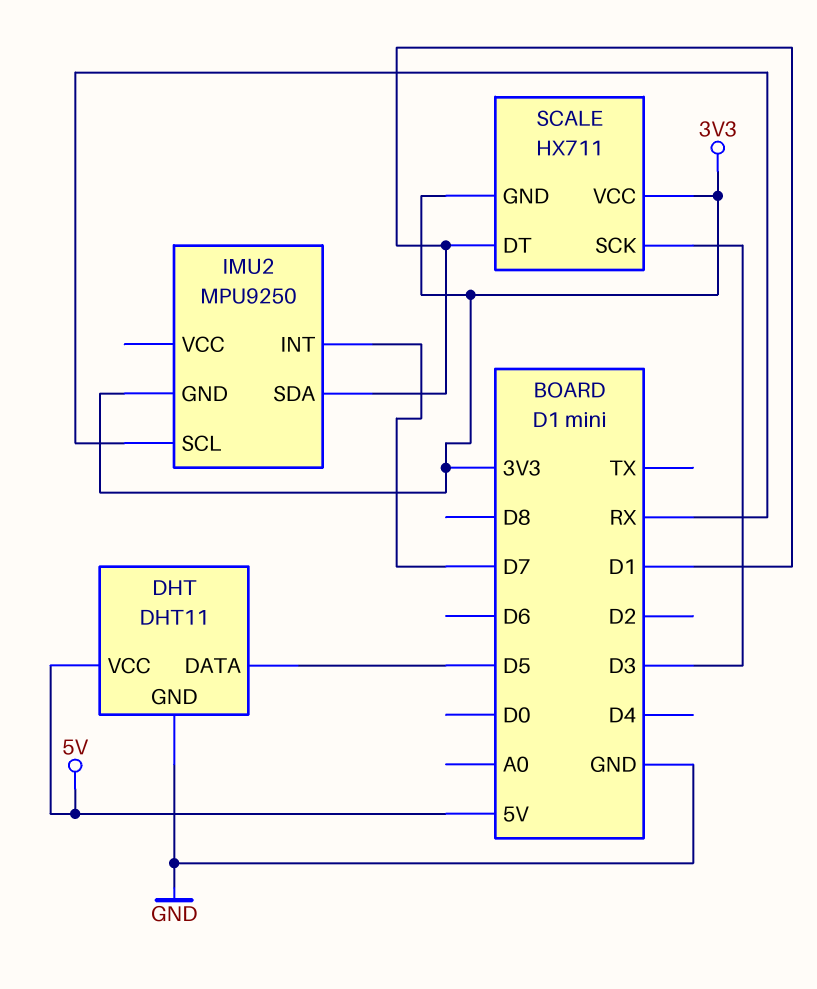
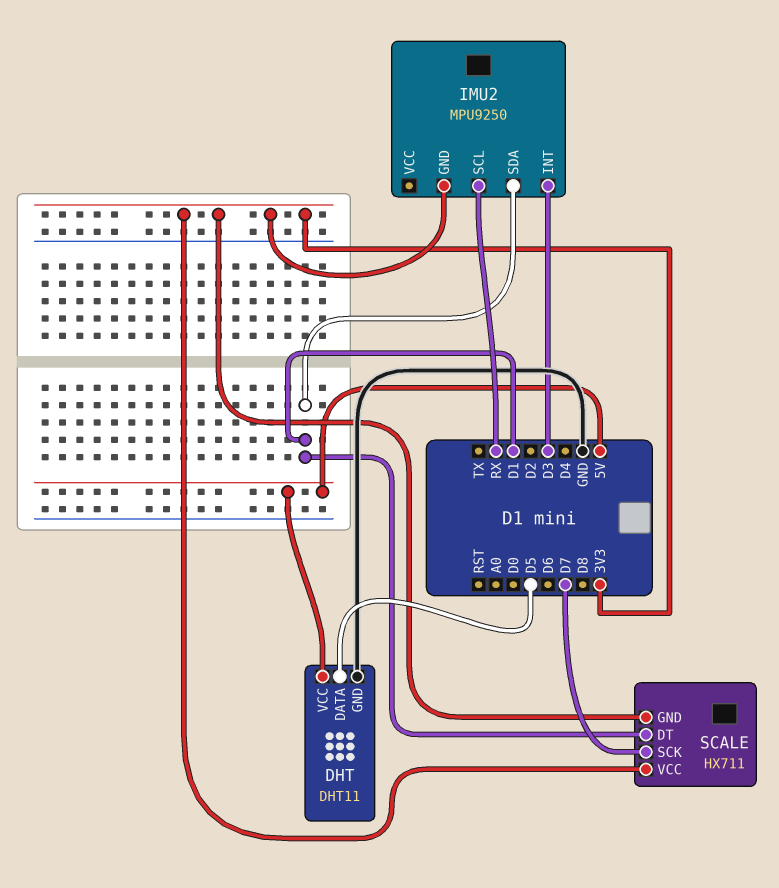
IMU2 pin INT: D7 -> D3
SCALE pin SCK: D3 -> D7

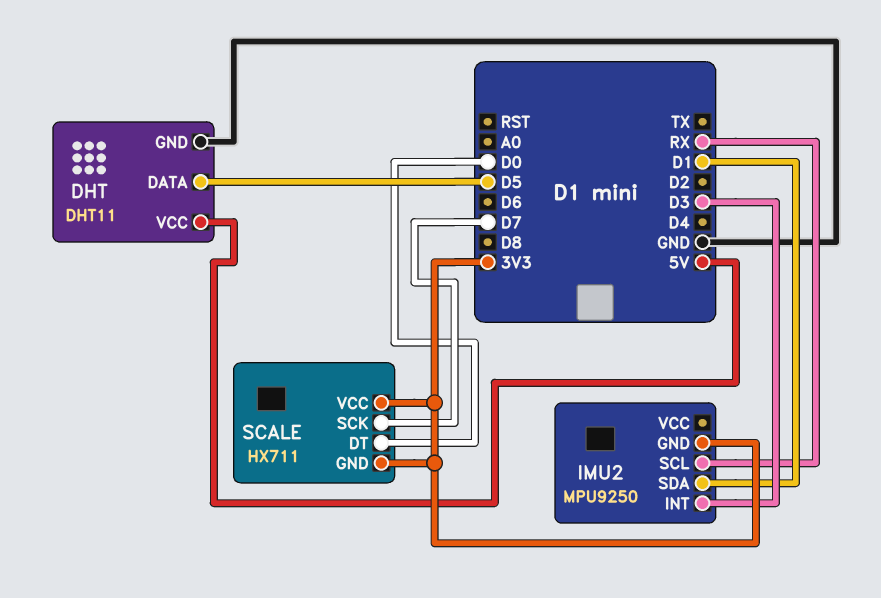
SCALE pin DT: D1 -> D0

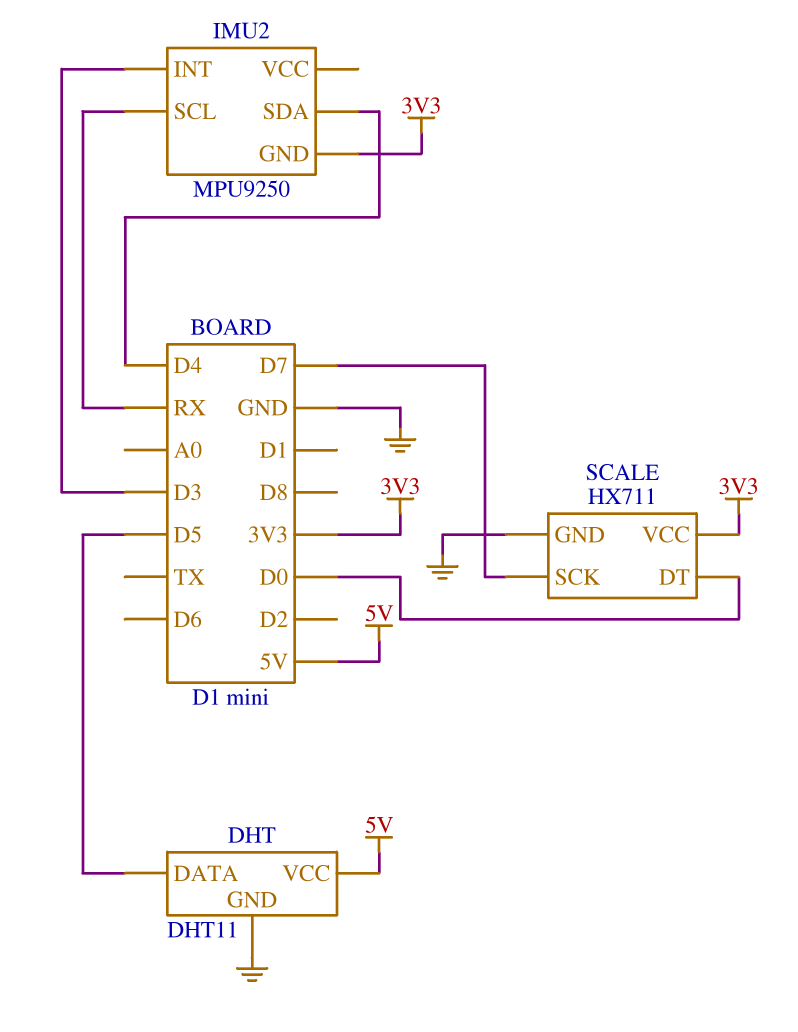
IMU2 pin SDA: D1 -> D4
SCALE pin GND: 3V3 -> GND

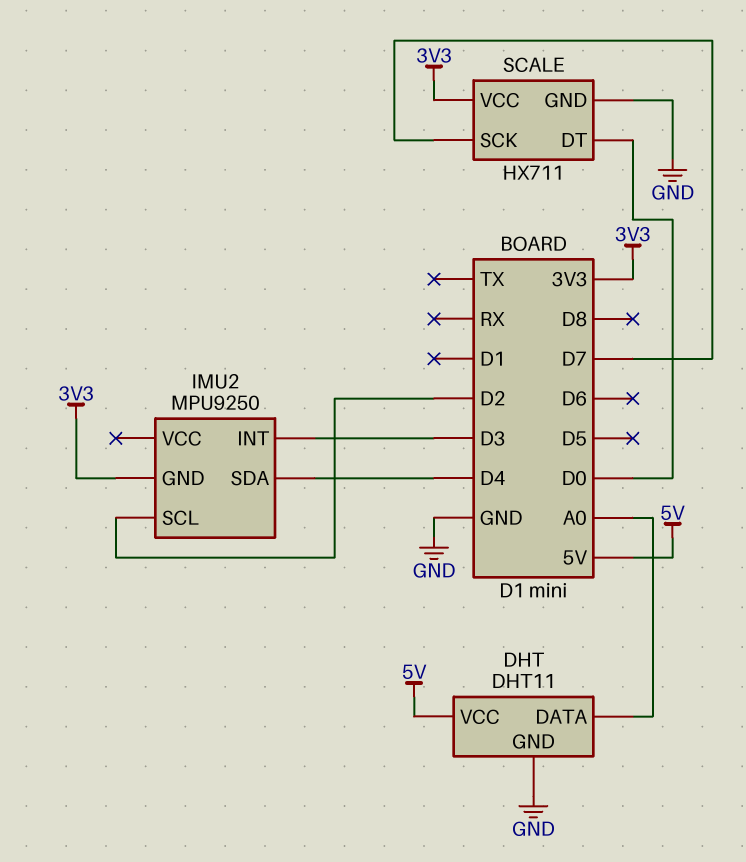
DHT pin DATA: D5 -> A0
IMU2 pin SCL: RX -> D2

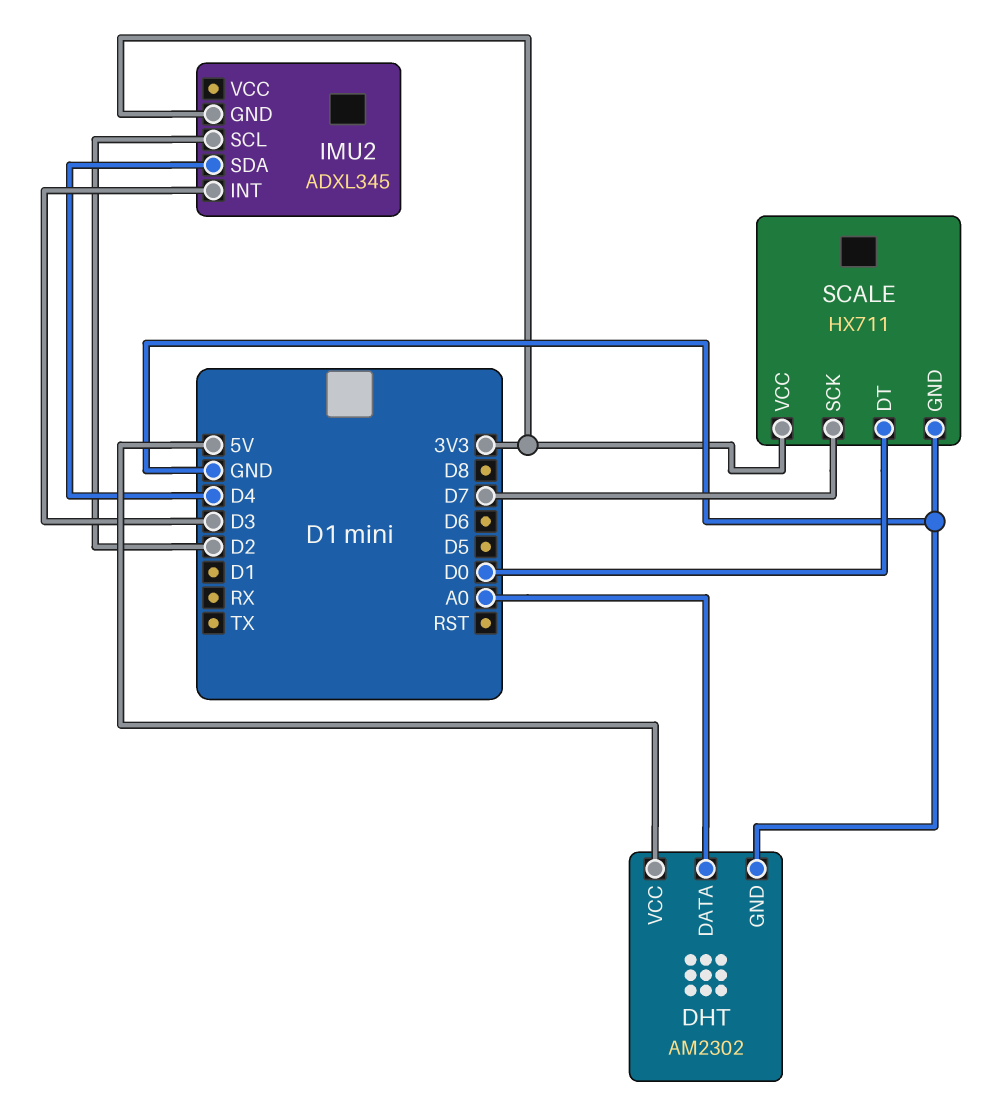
DHT: DHT11 -> AM2302
IMU2: MPU9250 -> ADXL345

